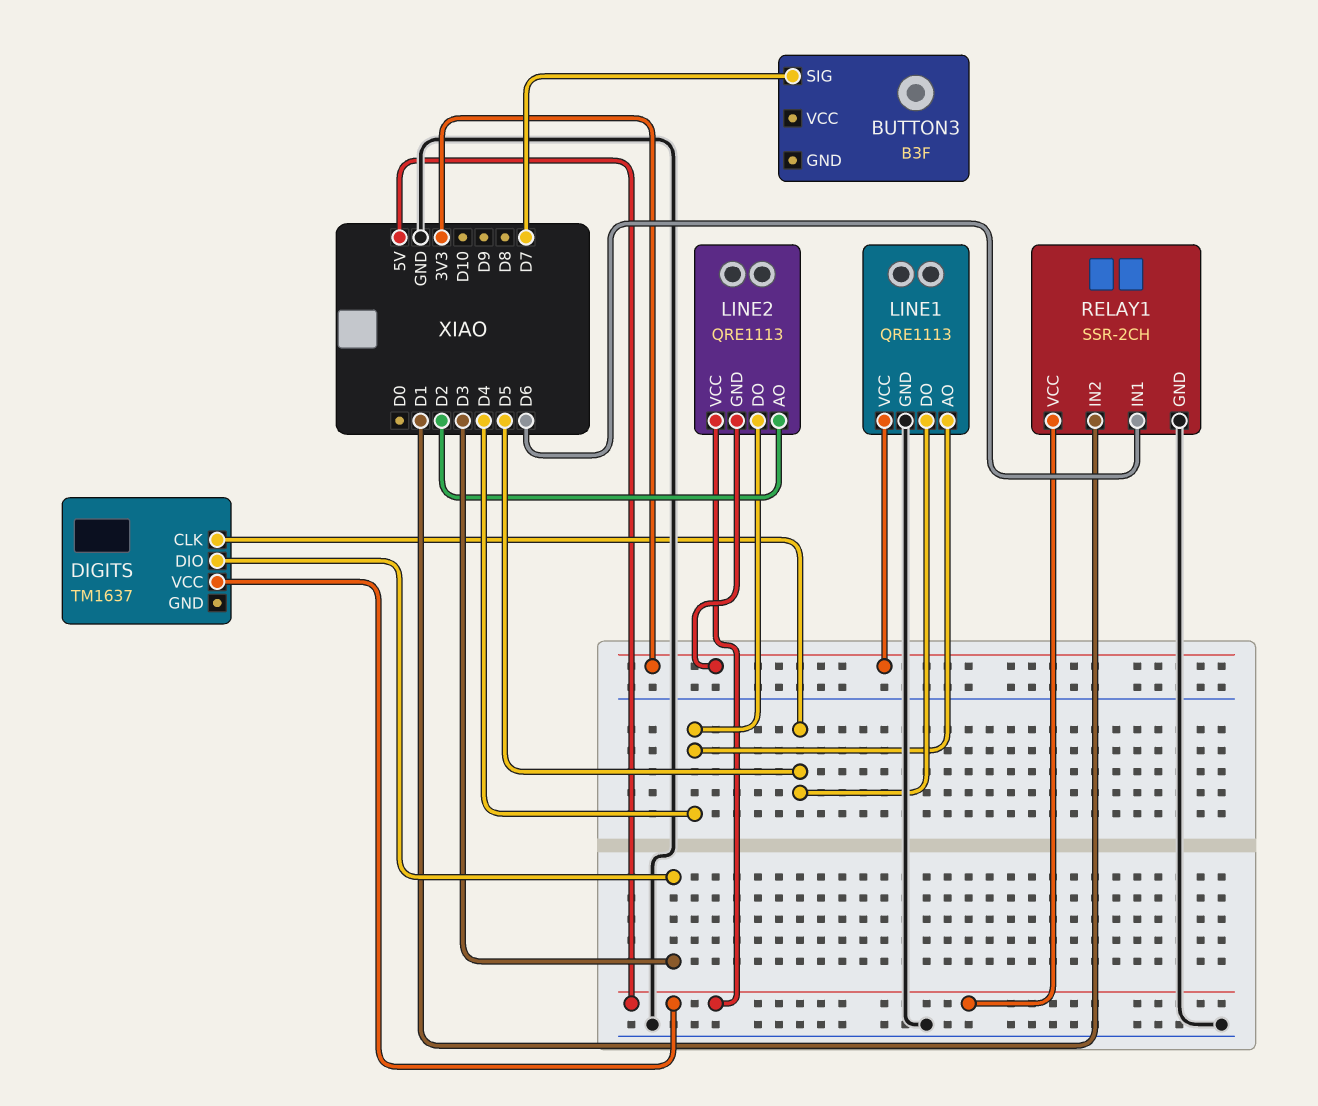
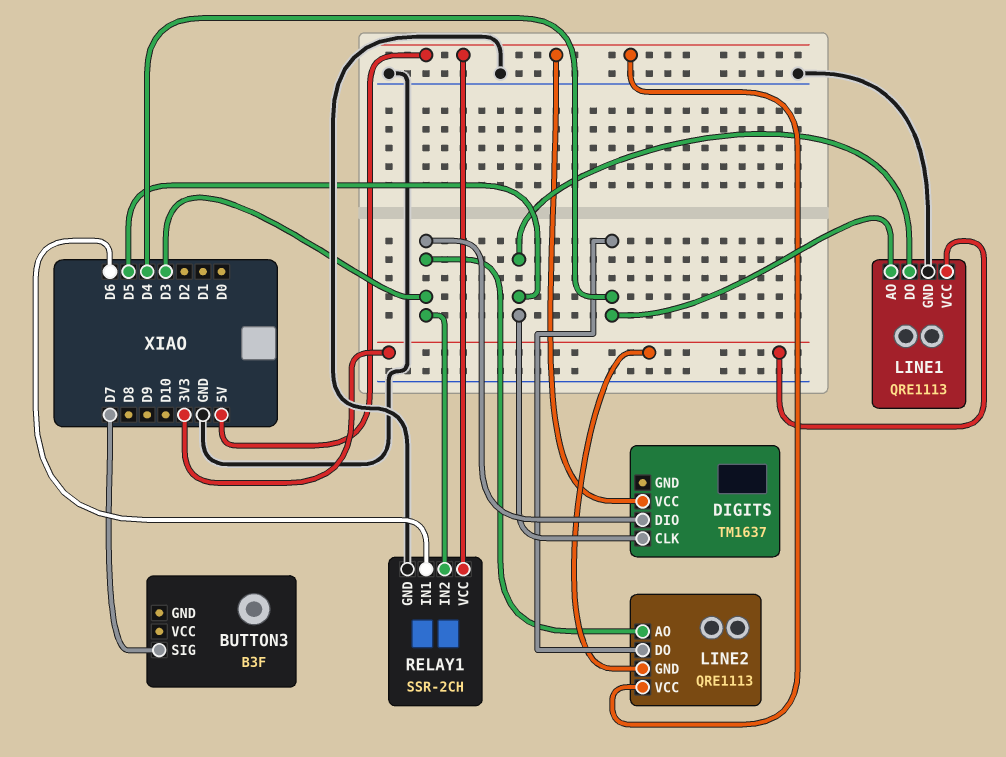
LINE2 pin AO: D2 -> D3
RELAY1 pin IN2: D1 -> D3

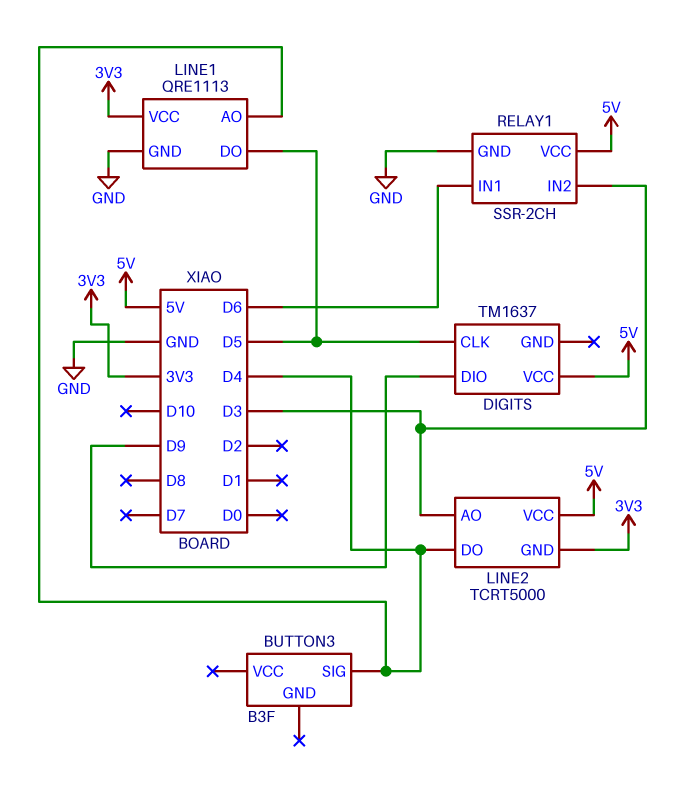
BUTTON3 pin SIG: D7 -> D4
DIGITS pin DIO: D3 -> D9
LINE2: QRE1113 -> TCRT5000

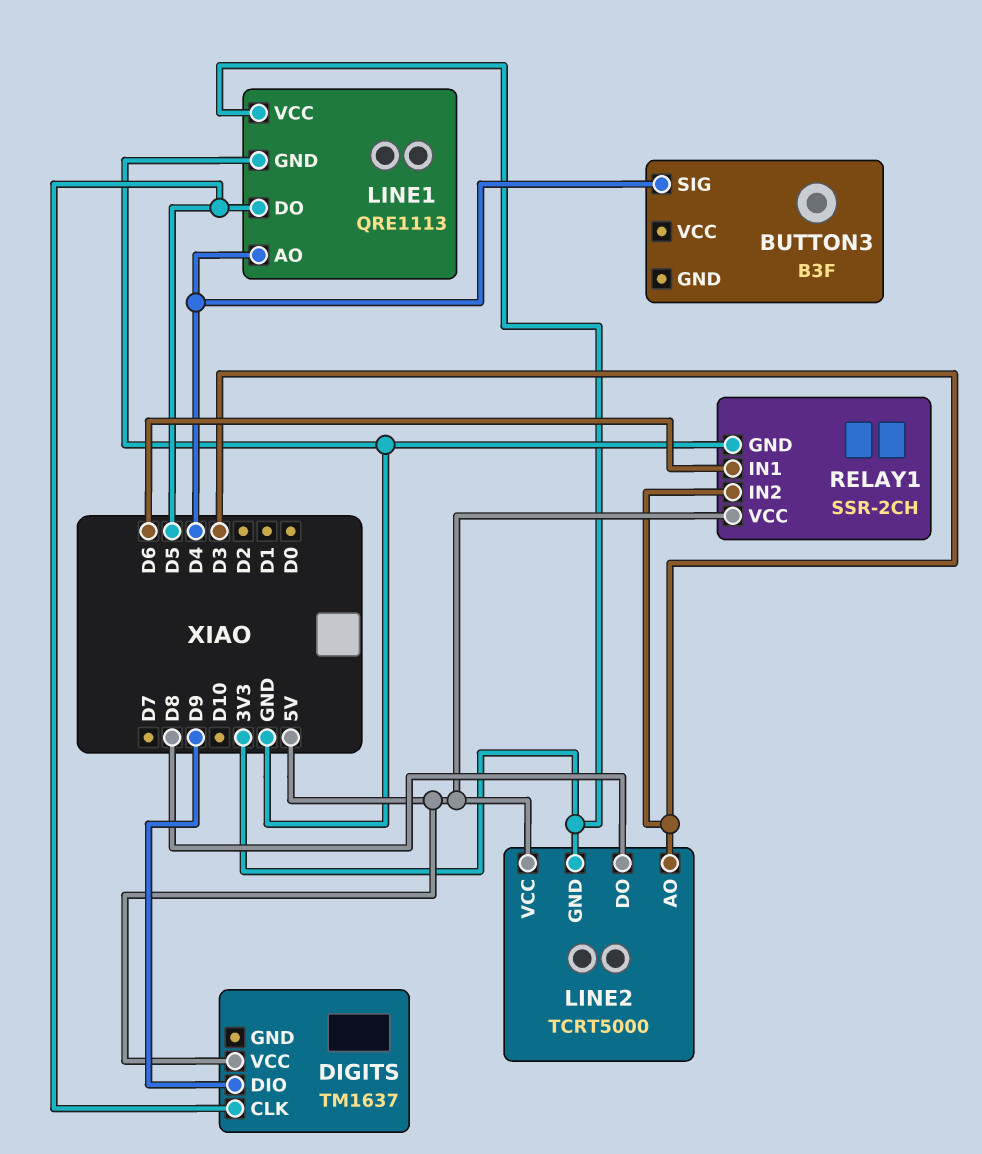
LINE2 pin DO: D4 -> D8

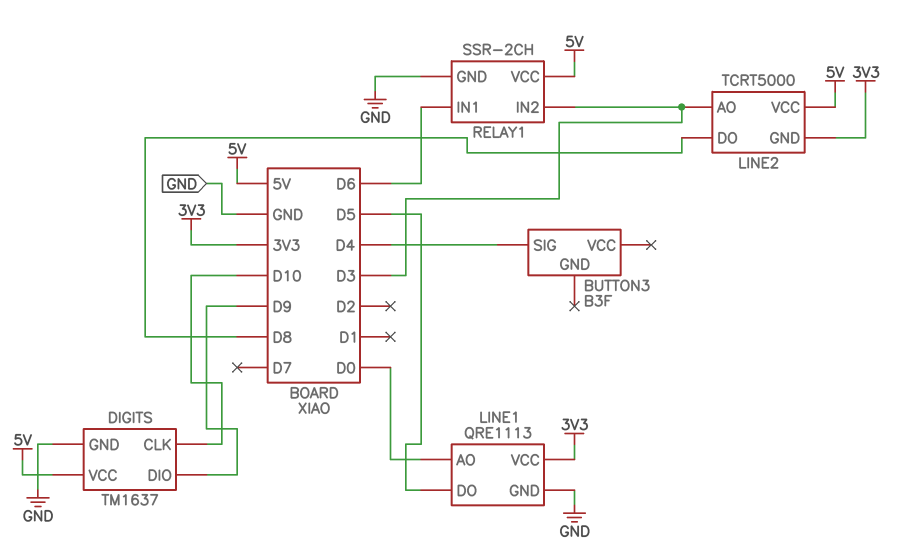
DIGITS pin CLK: D5 -> D10
DIGITS pin GND: none -> GND
LINE1 pin AO: D4 -> D0

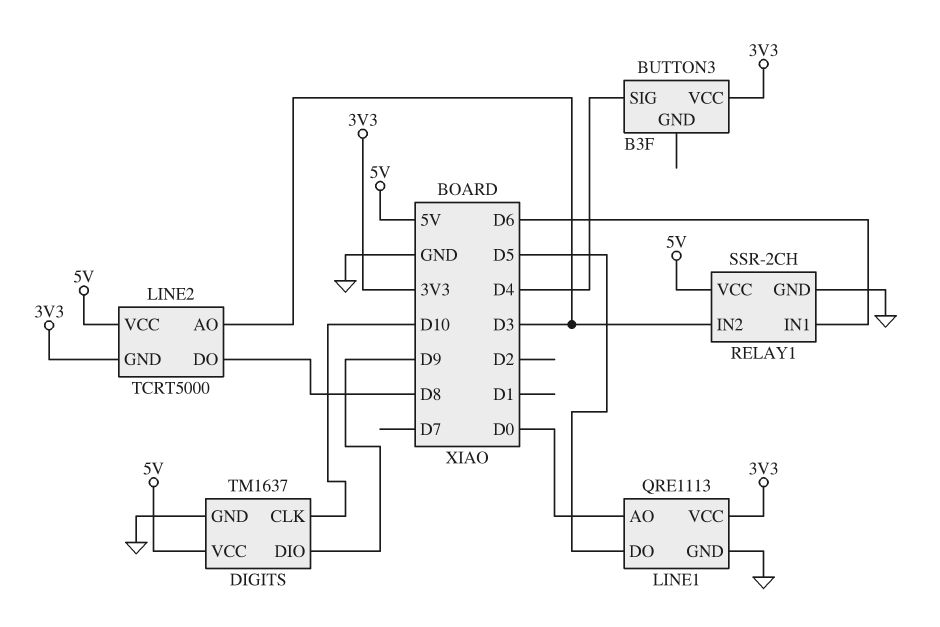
BUTTON3 pin VCC: none -> 3V3

